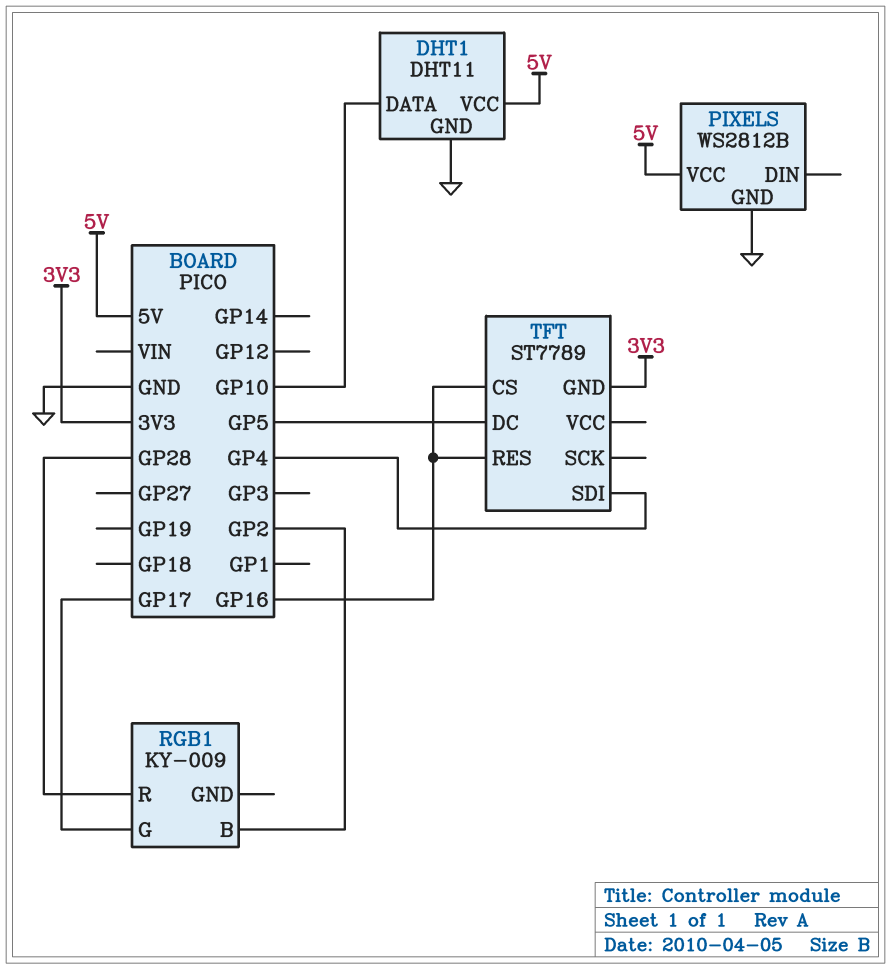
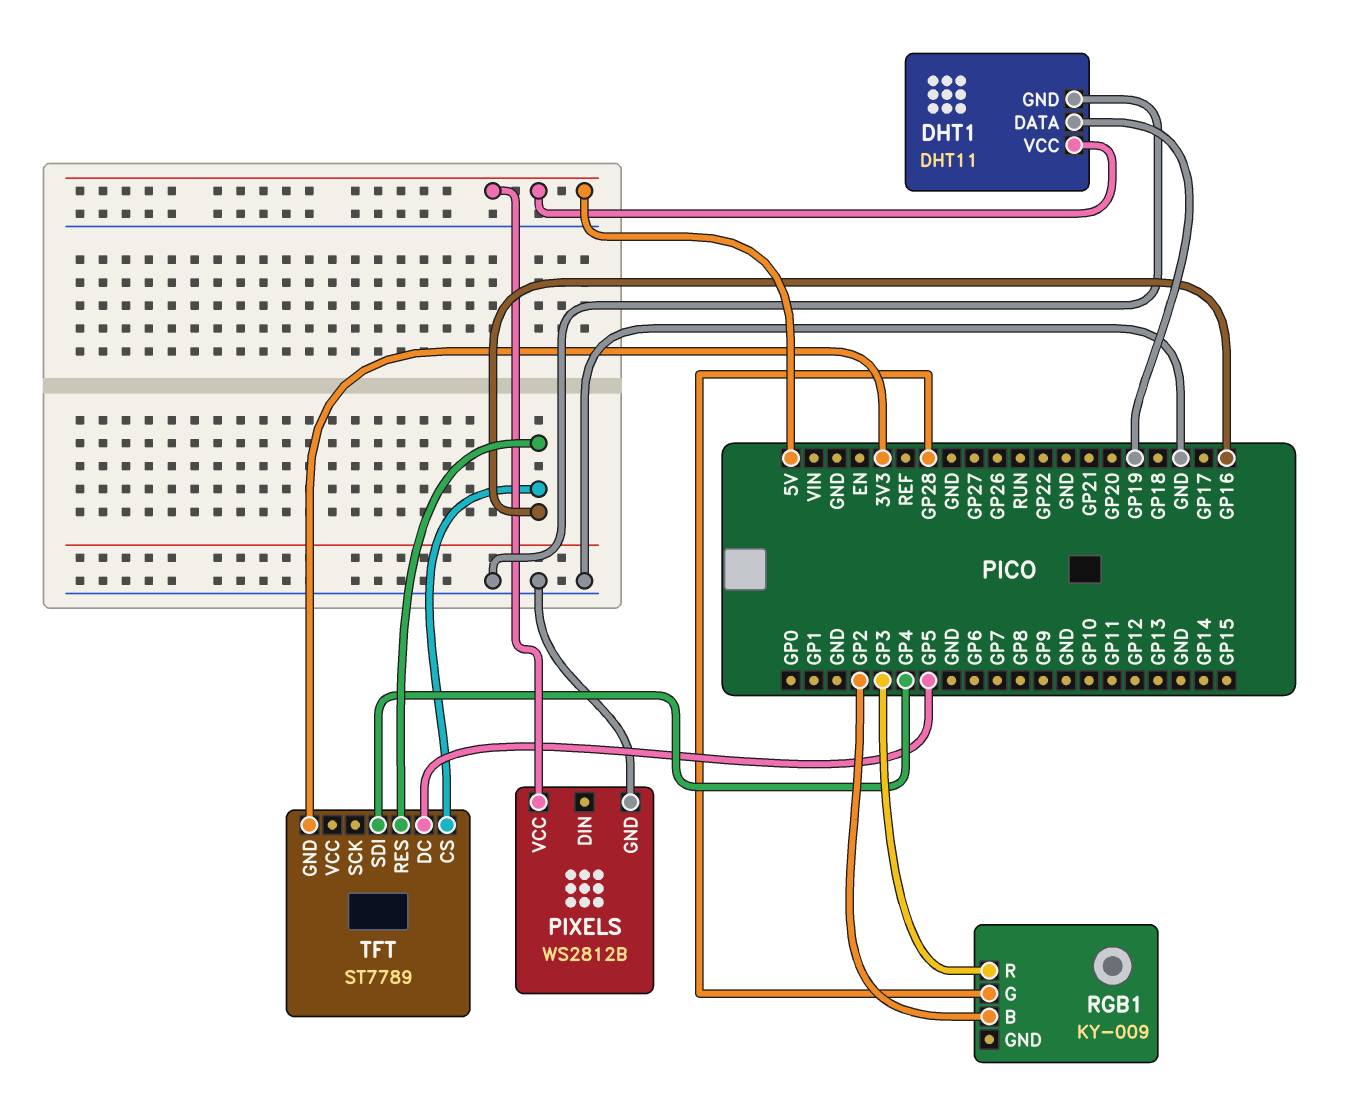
DHT1 pin DATA: GP10 -> GP19
RGB1 pin G: GP17 -> GP28
RGB1 pin R: GP28 -> GP3

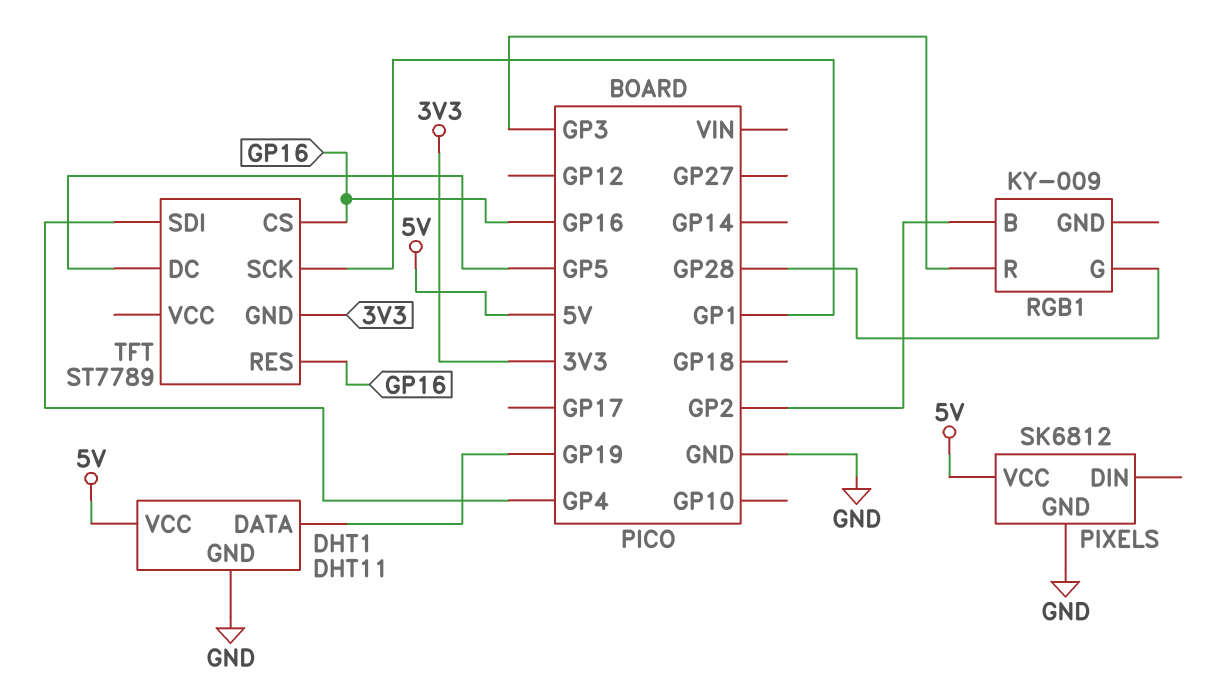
PIXELS: WS2812B -> SK6812
TFT pin SCK: none -> GP1

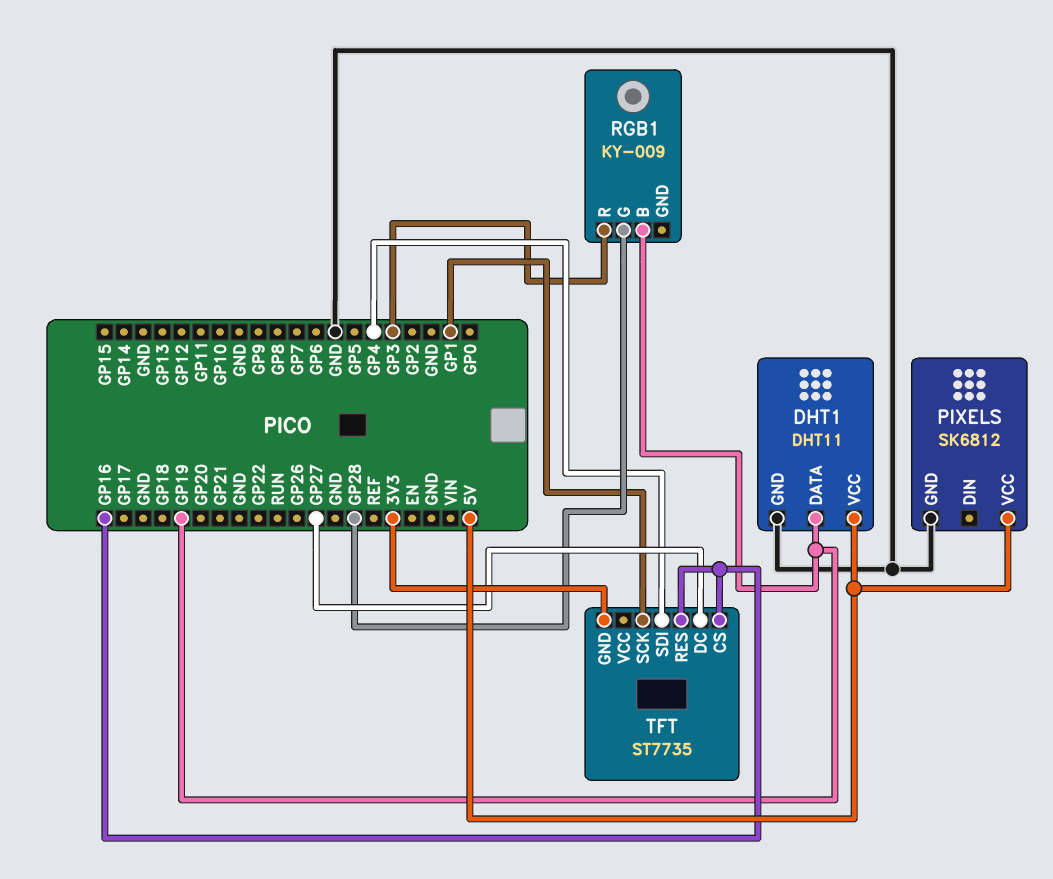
RGB1 pin B: GP2 -> GP19
TFT: ST7789 -> ST7735
TFT pin DC: GP5 -> GP27

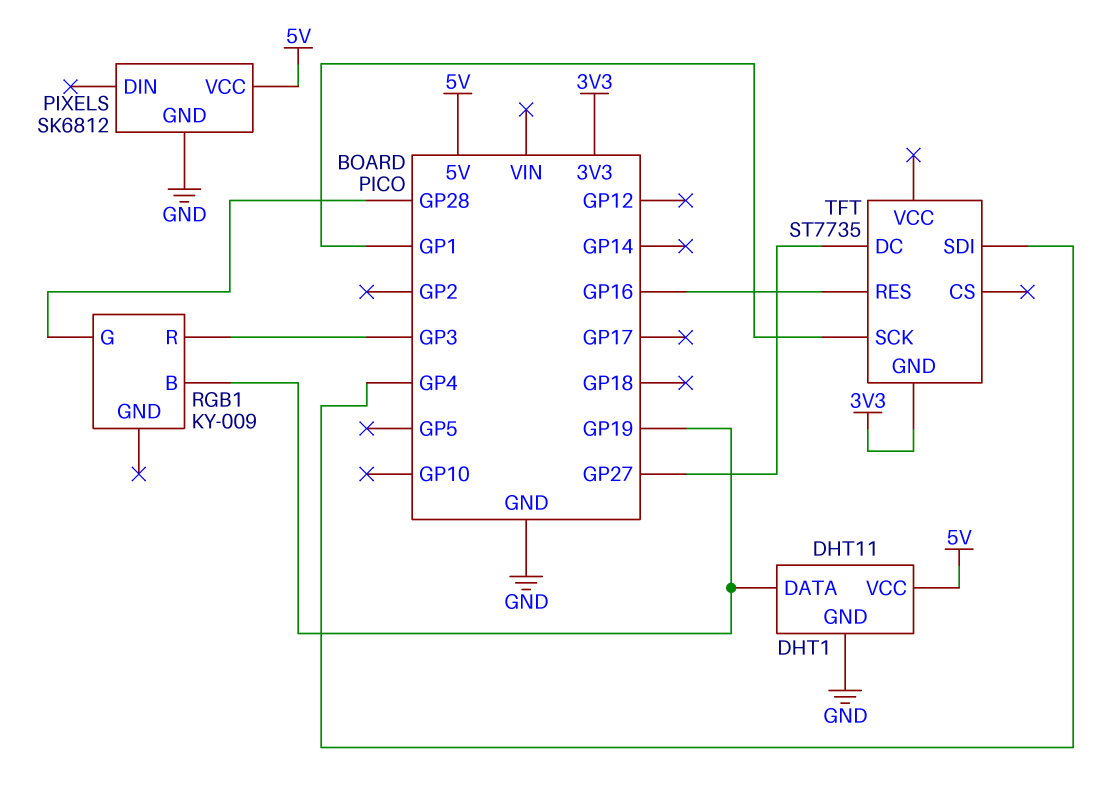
TFT pin CS: GP16 -> none

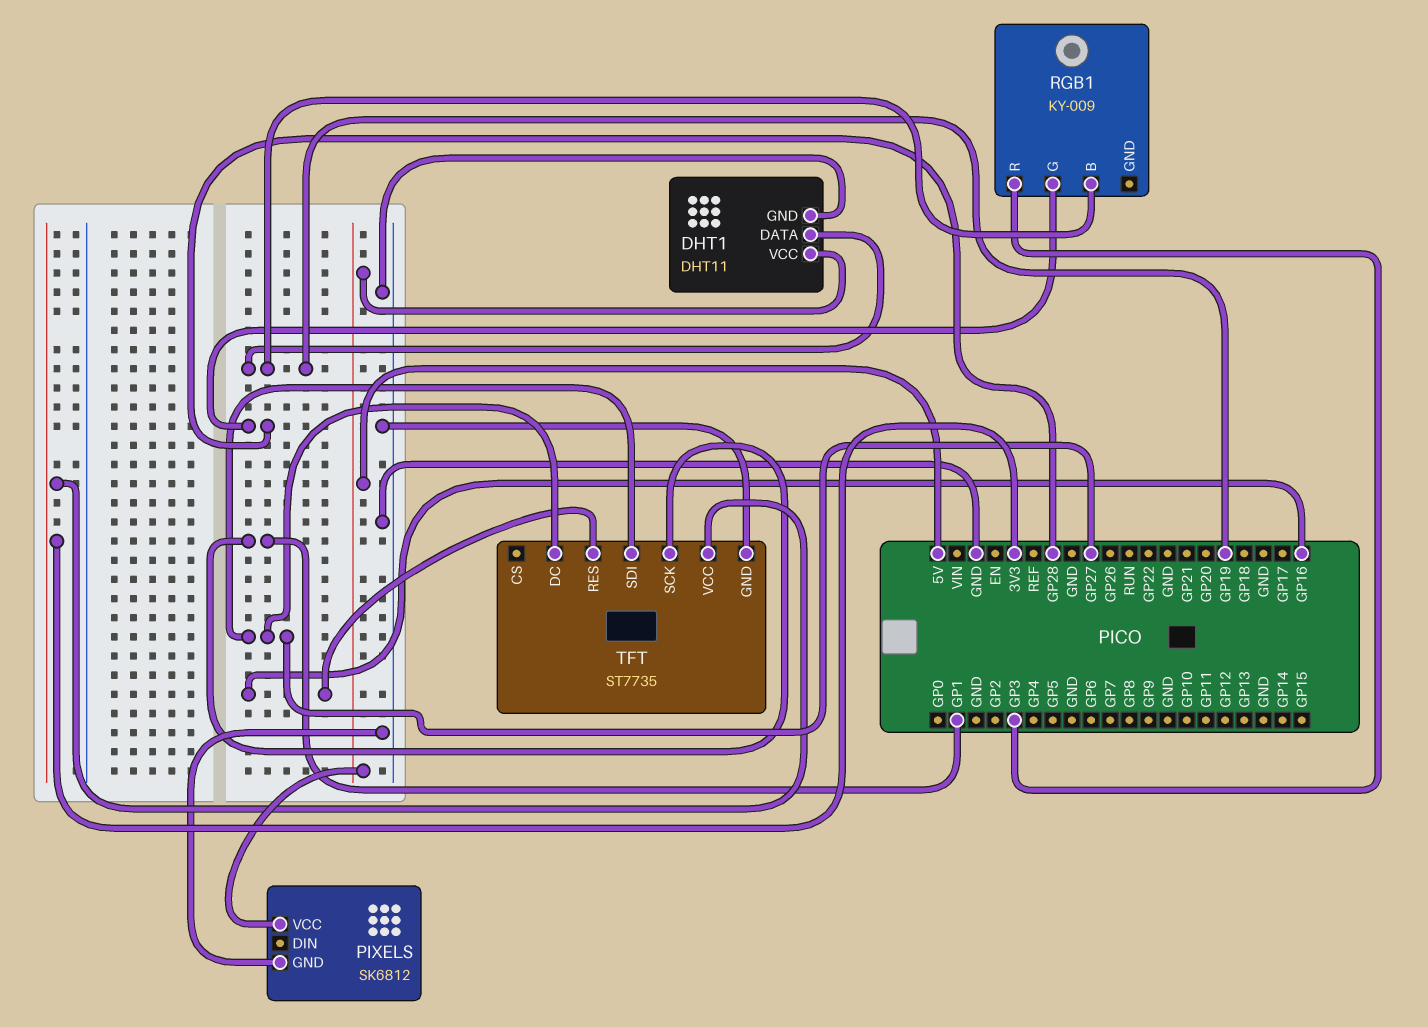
TFT pin GND: 3V3 -> GND
TFT pin SDI: GP4 -> GP27
TFT pin VCC: none -> 3V3

